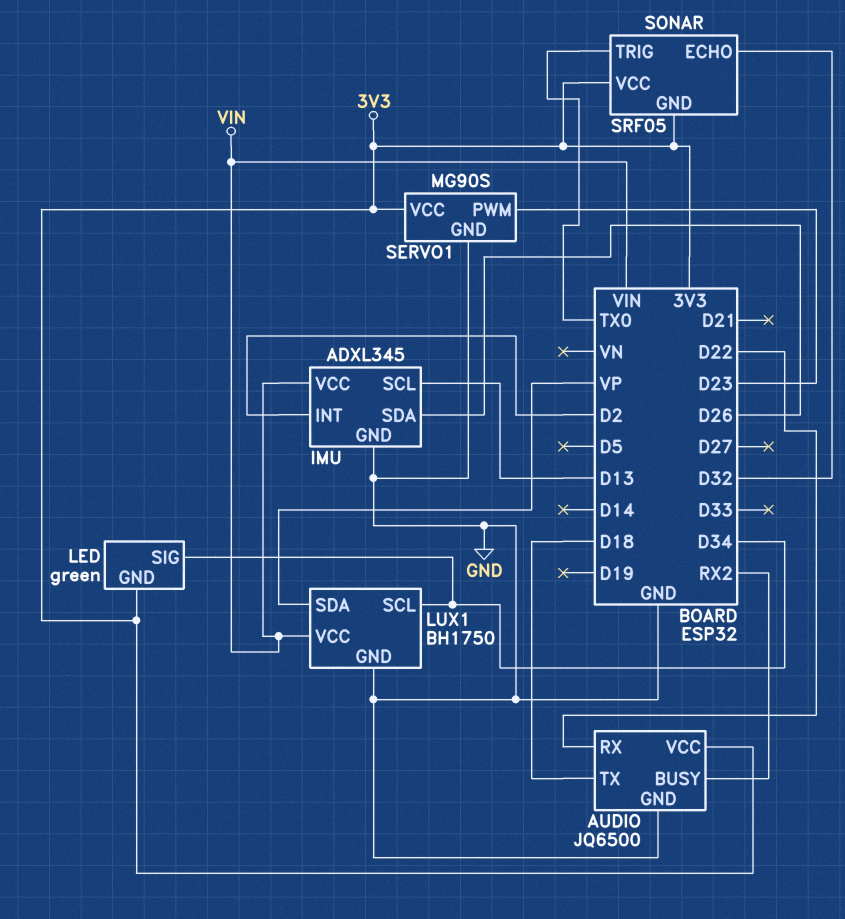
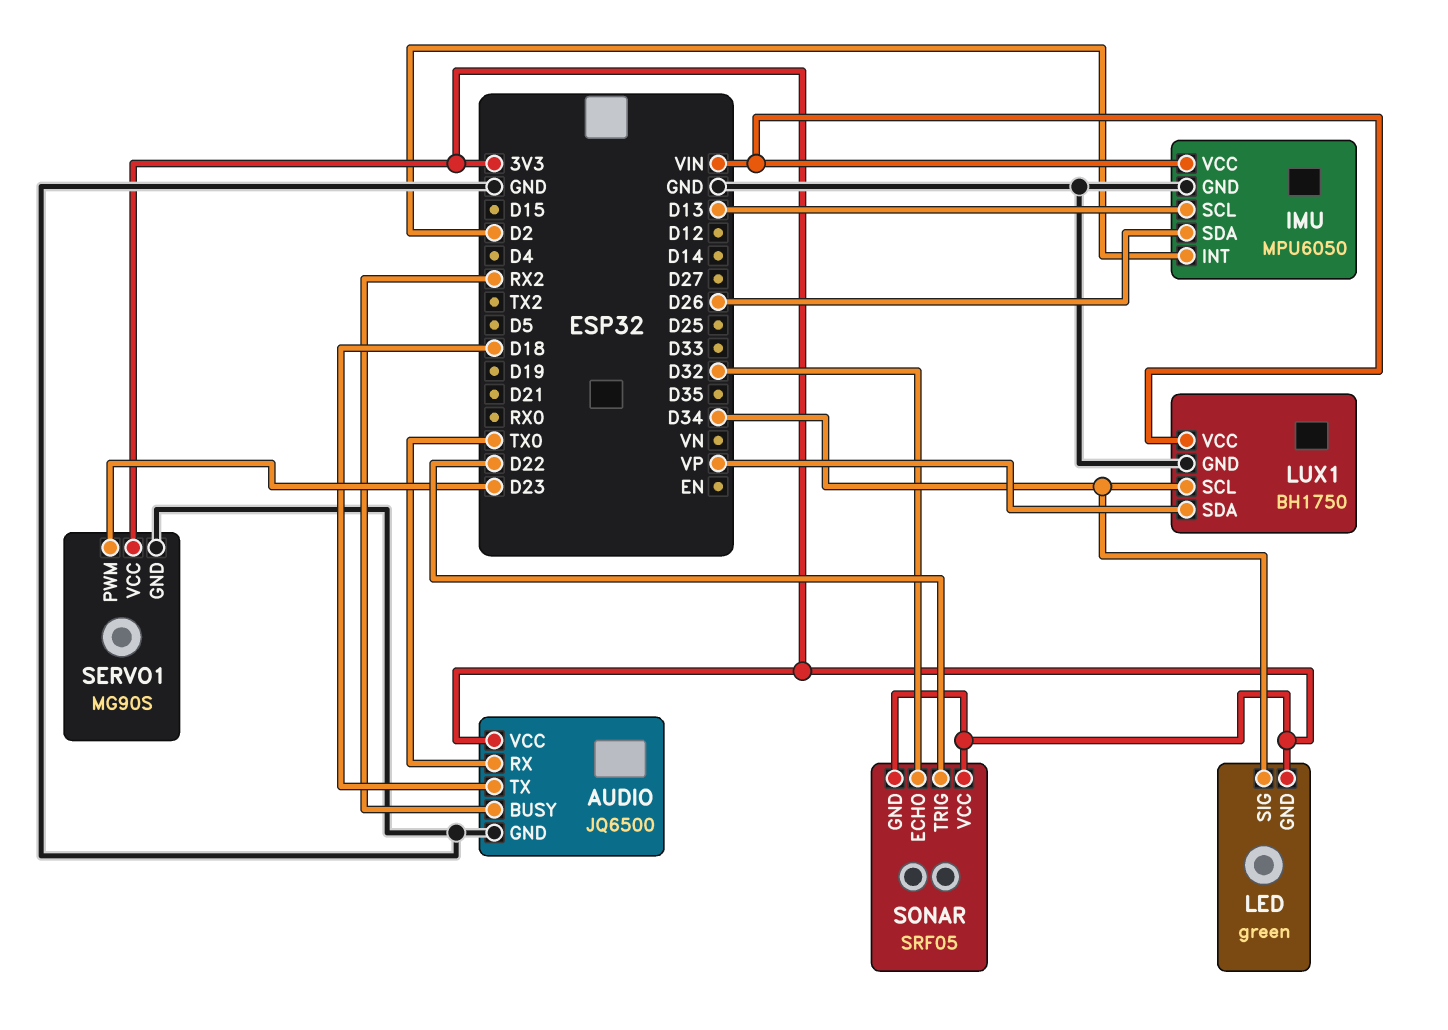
AUDIO pin RX: D22 -> TX0
IMU: ADXL345 -> MPU6050
SONAR pin TRIG: TX0 -> D22

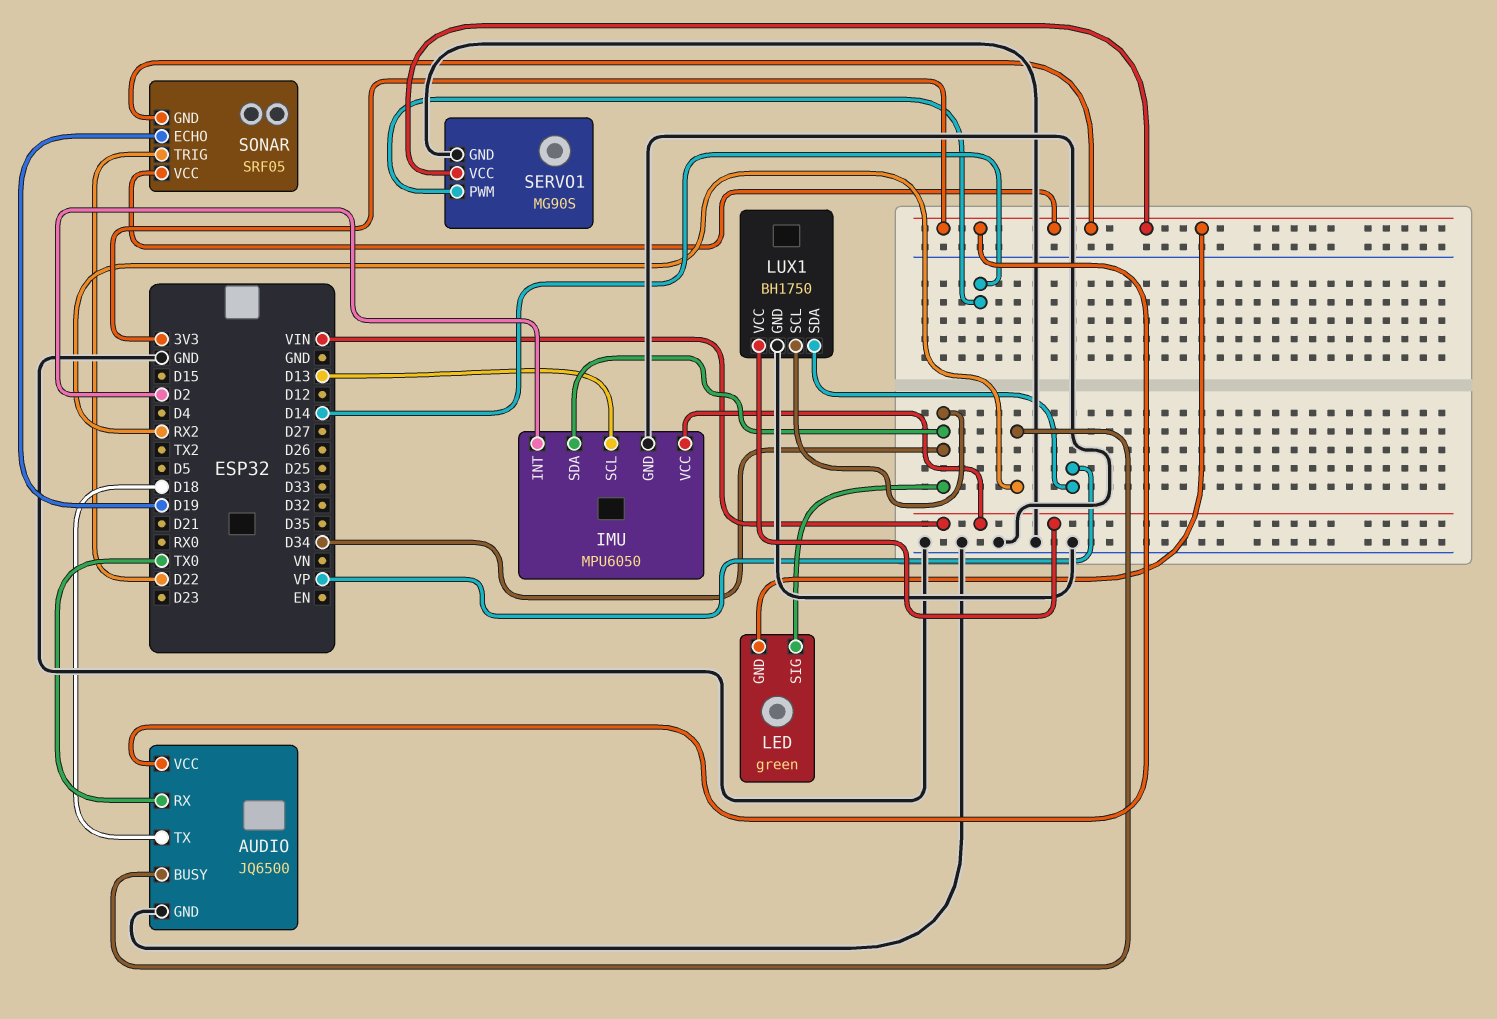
IMU pin SDA: D26 -> D34
SERVO1 pin PWM: D23 -> D14
SONAR pin ECHO: D32 -> D19

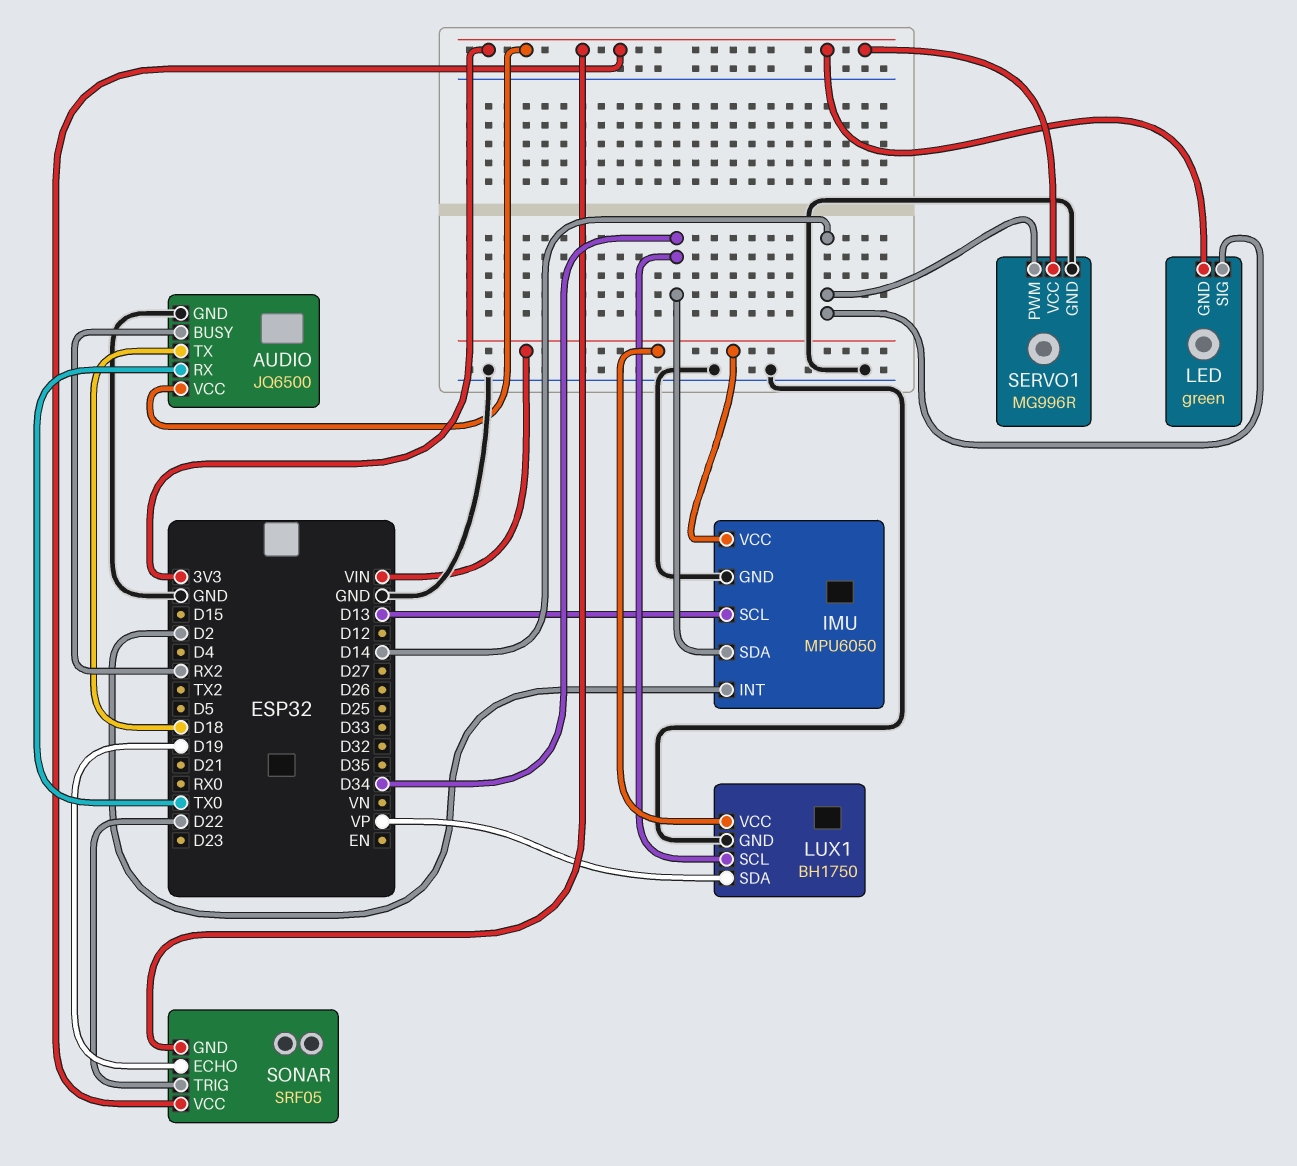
LED pin SIG: D34 -> D14
SERVO1: MG90S -> MG996R

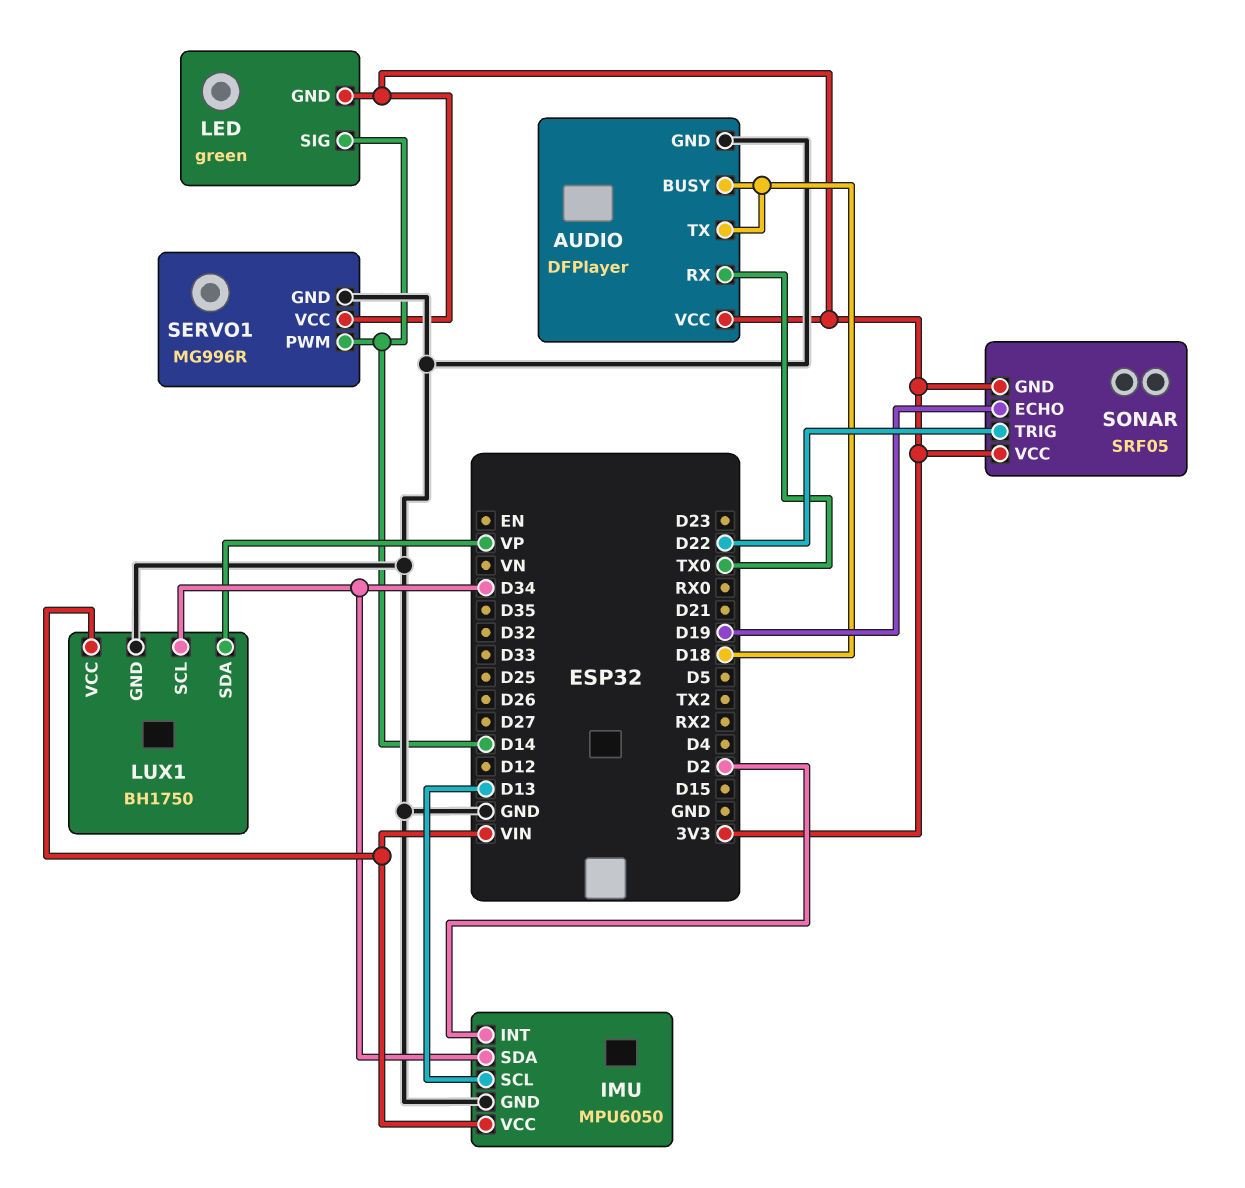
AUDIO: JQ6500 -> DFPlayer
AUDIO pin BUSY: RX2 -> D18

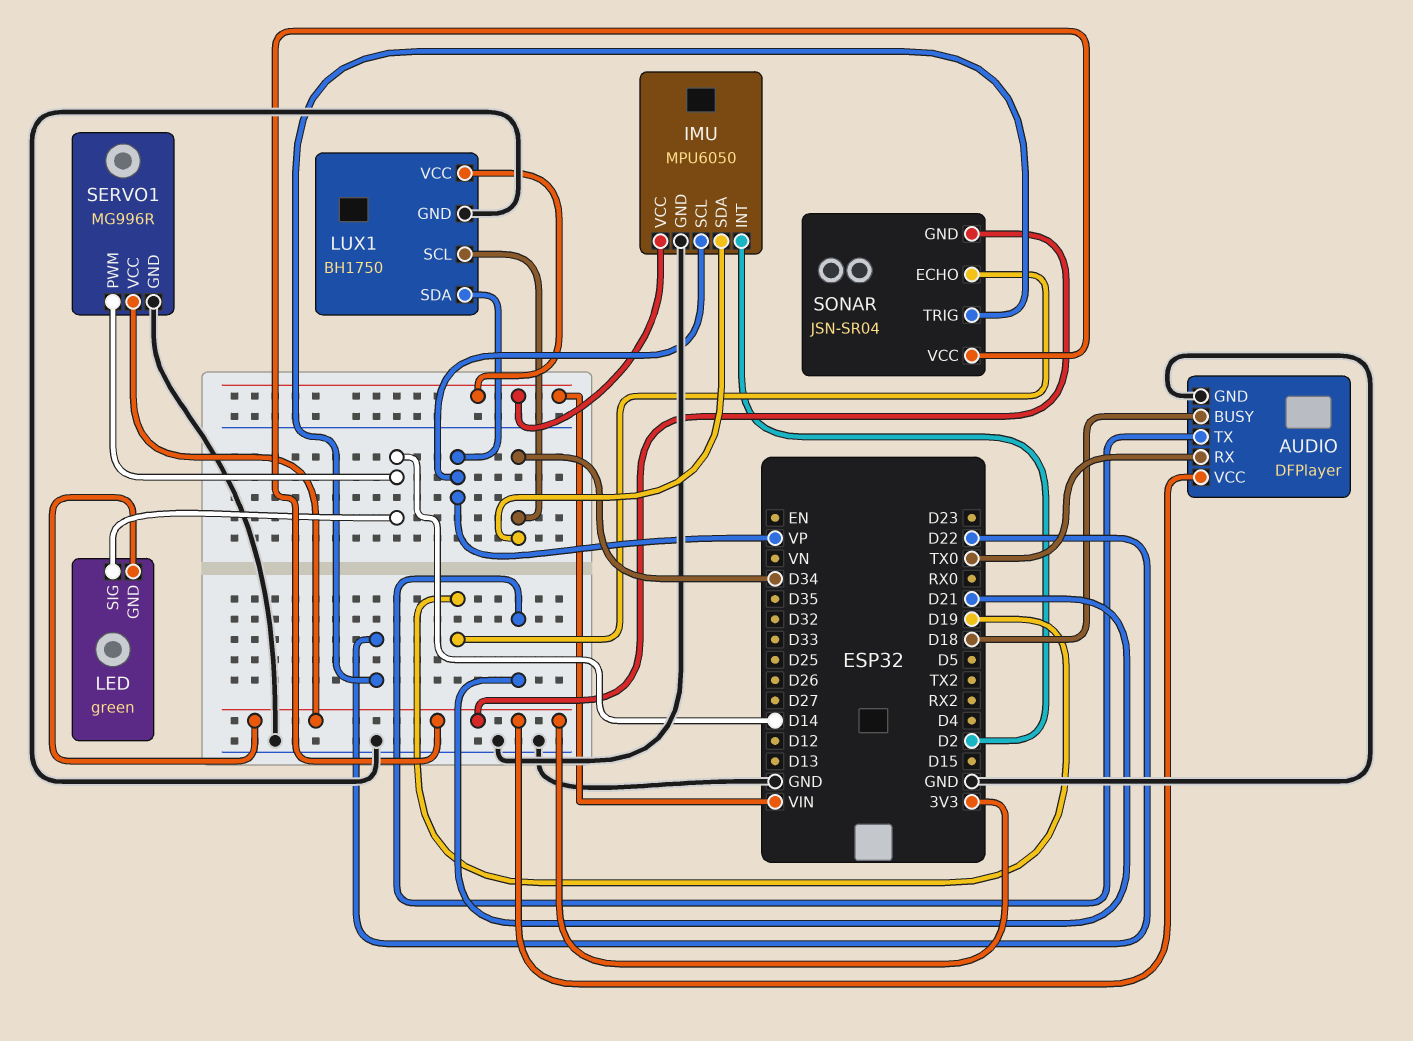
AUDIO pin TX: D18 -> D21
IMU pin SCL: D13 -> VP
SONAR: SRF05 -> JSN-SR04

